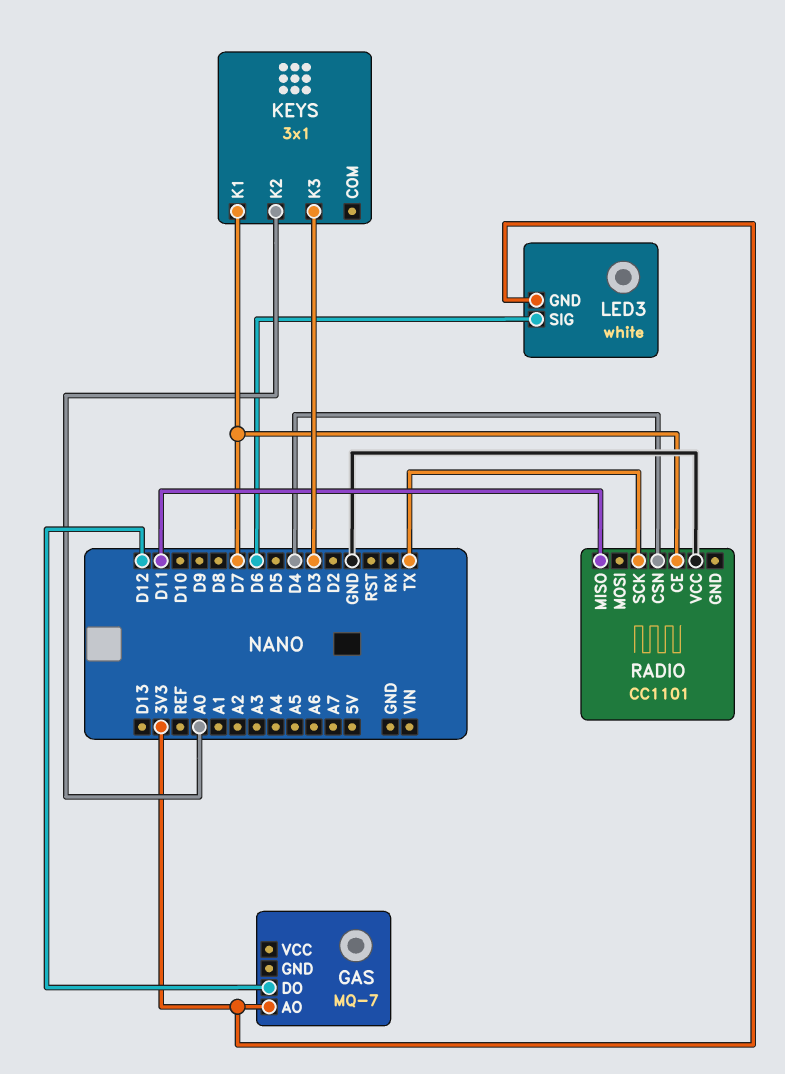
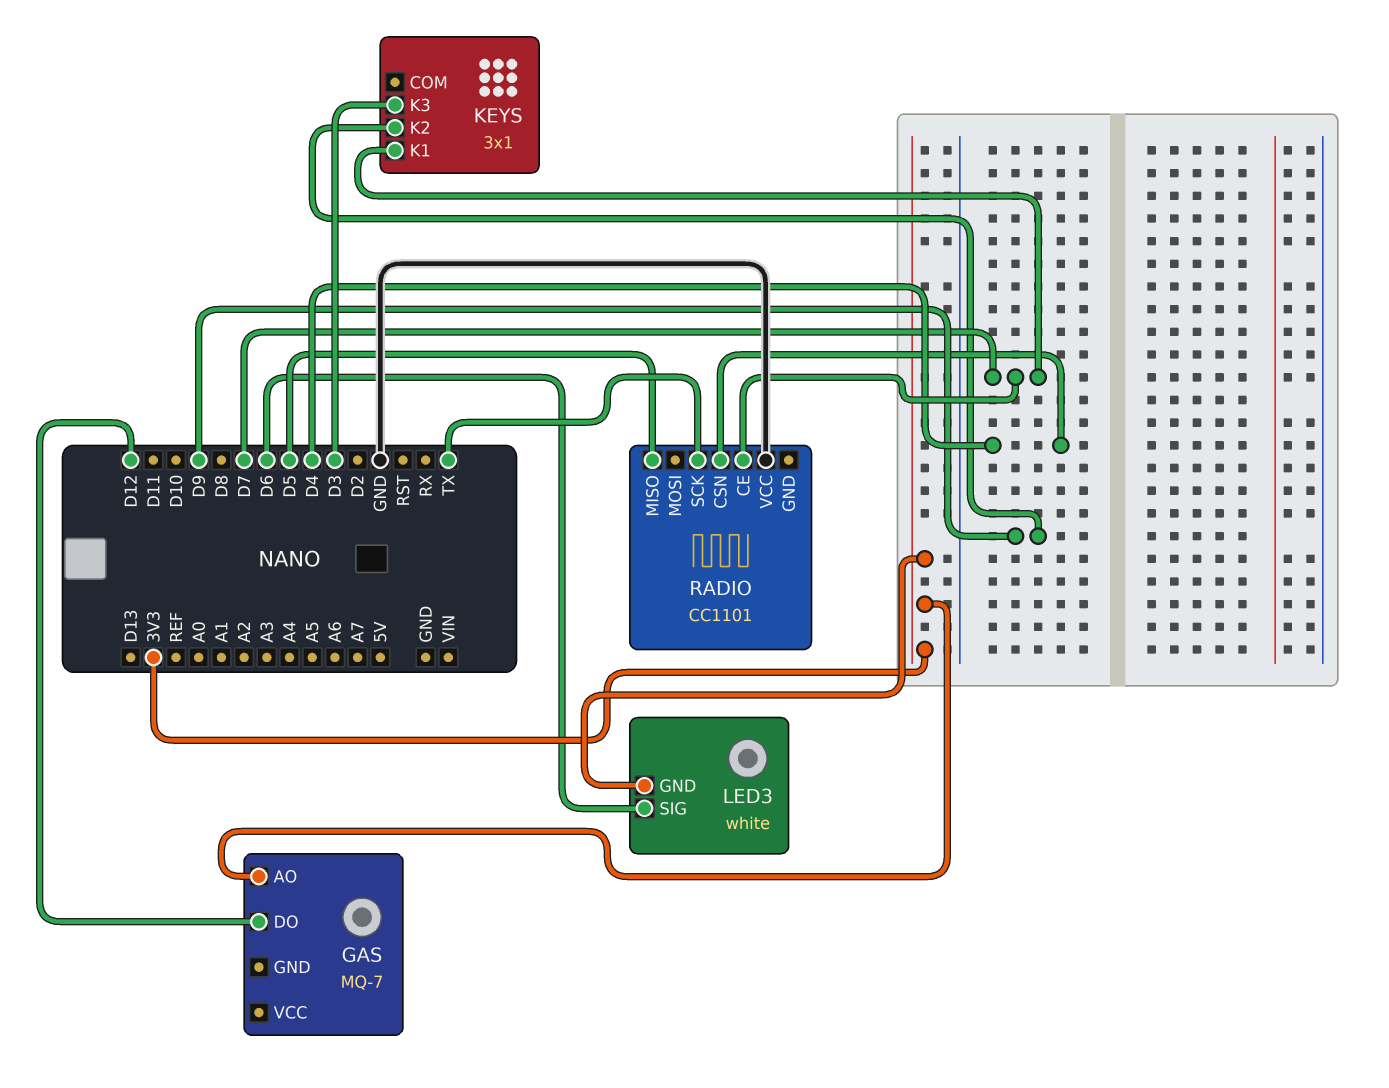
KEYS pin K2: A0 -> D9
RADIO pin MISO: D11 -> D5

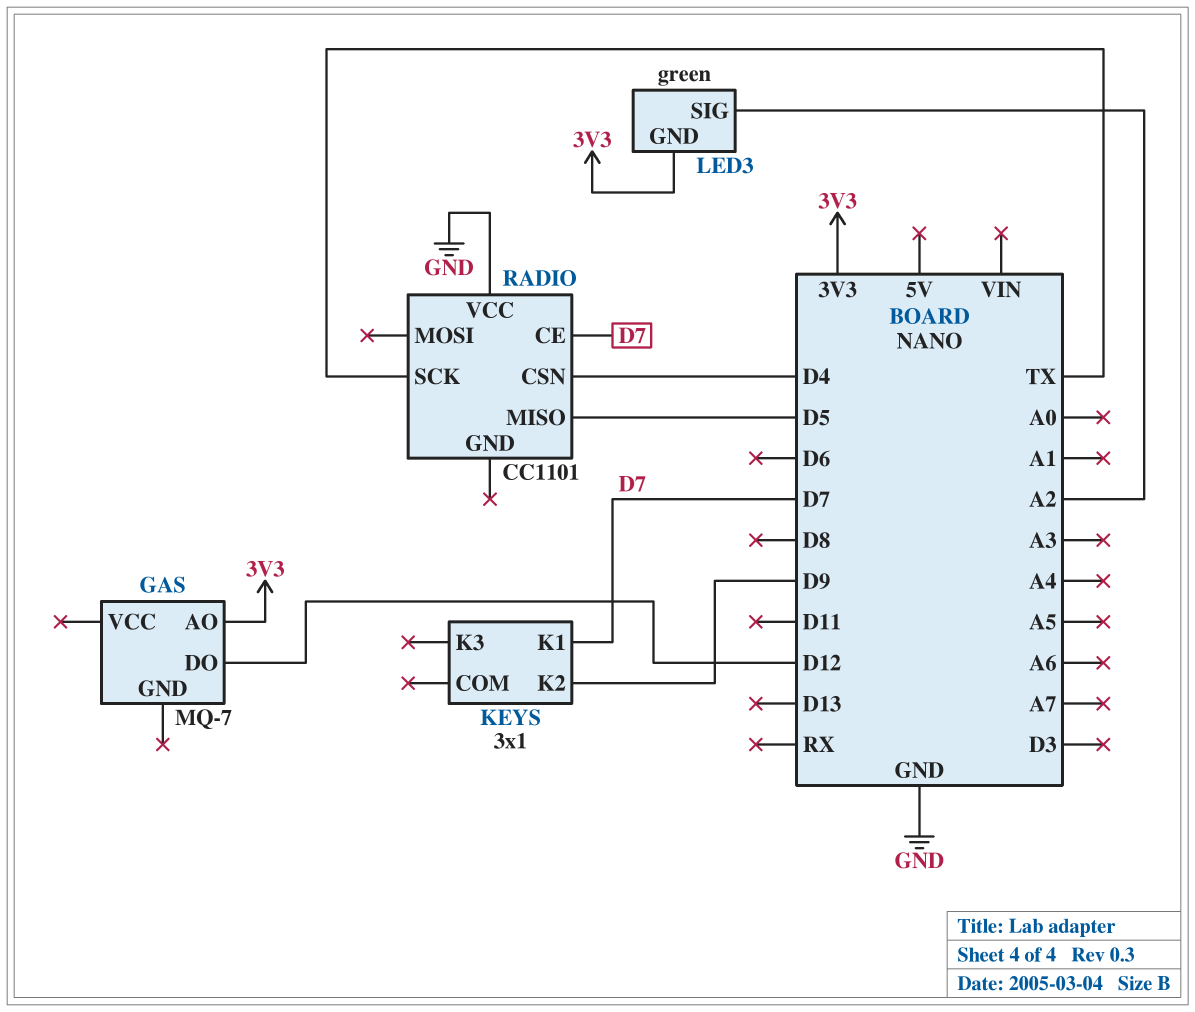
KEYS pin K3: D3 -> none
LED3: white -> green
LED3 pin SIG: D6 -> A2

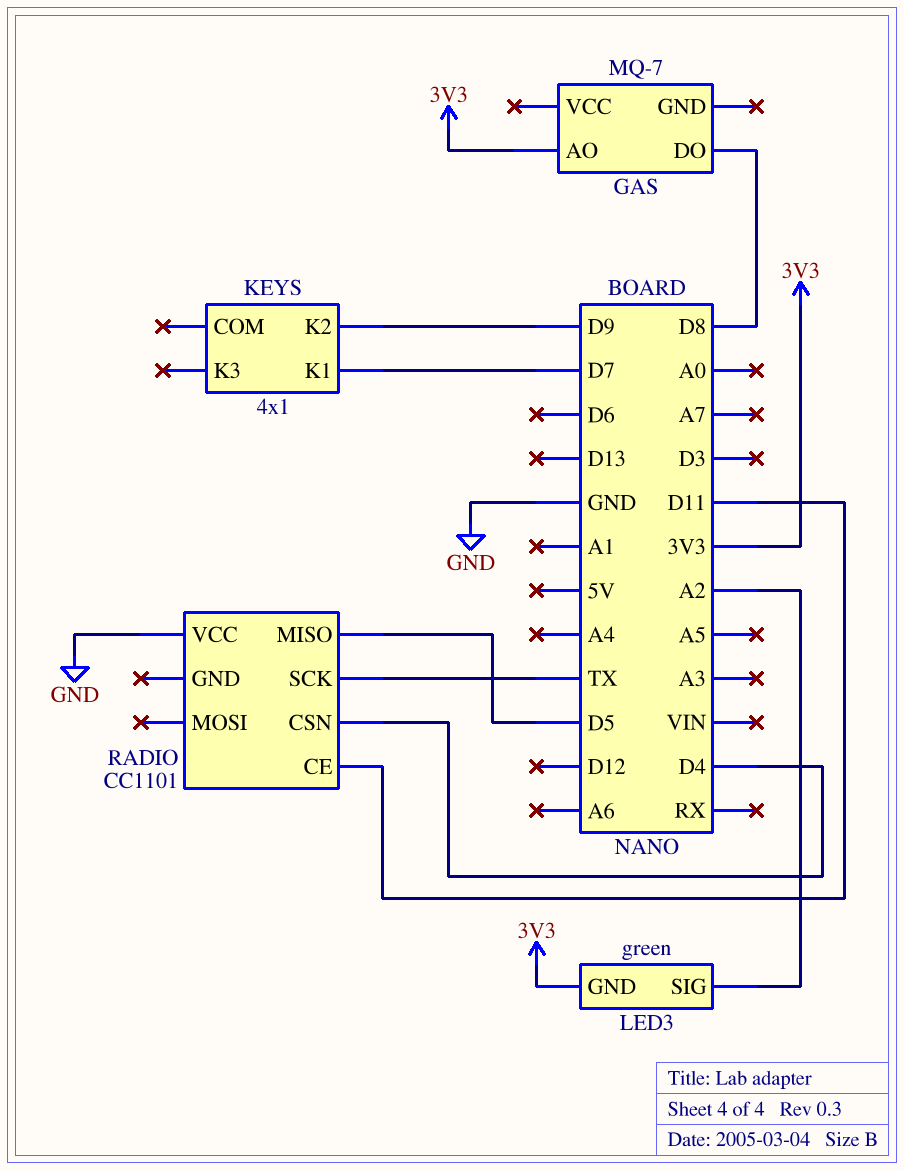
GAS pin DO: D12 -> D8
KEYS: 3x1 -> 4x1
RADIO pin CE: D7 -> D11

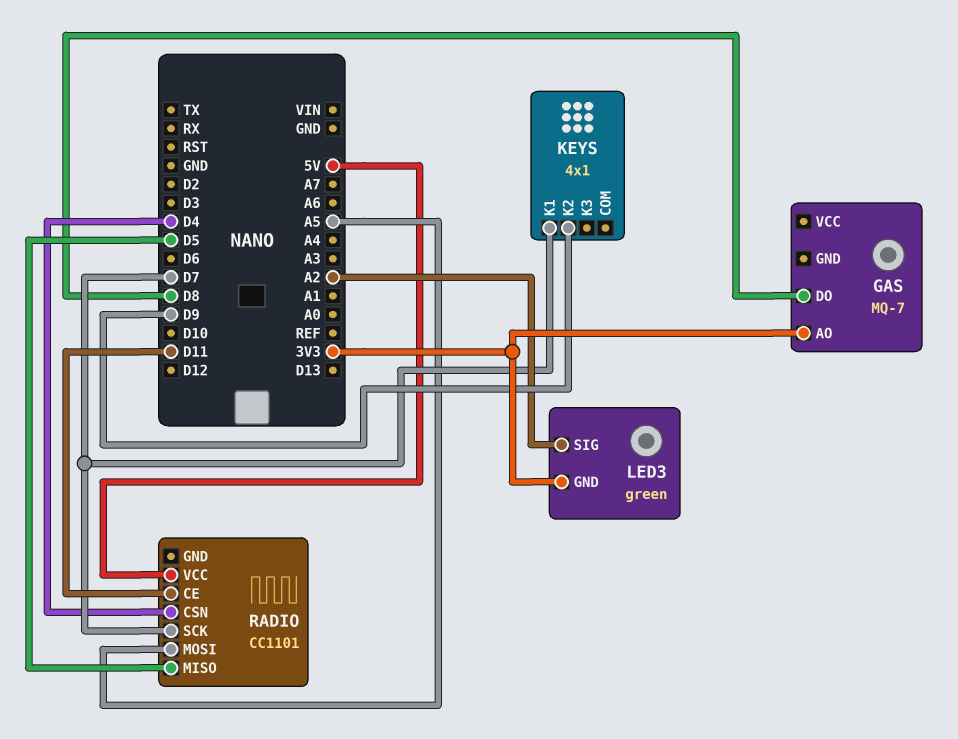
RADIO pin MOSI: none -> A5
RADIO pin SCK: TX -> D7
RADIO pin VCC: GND -> 5V

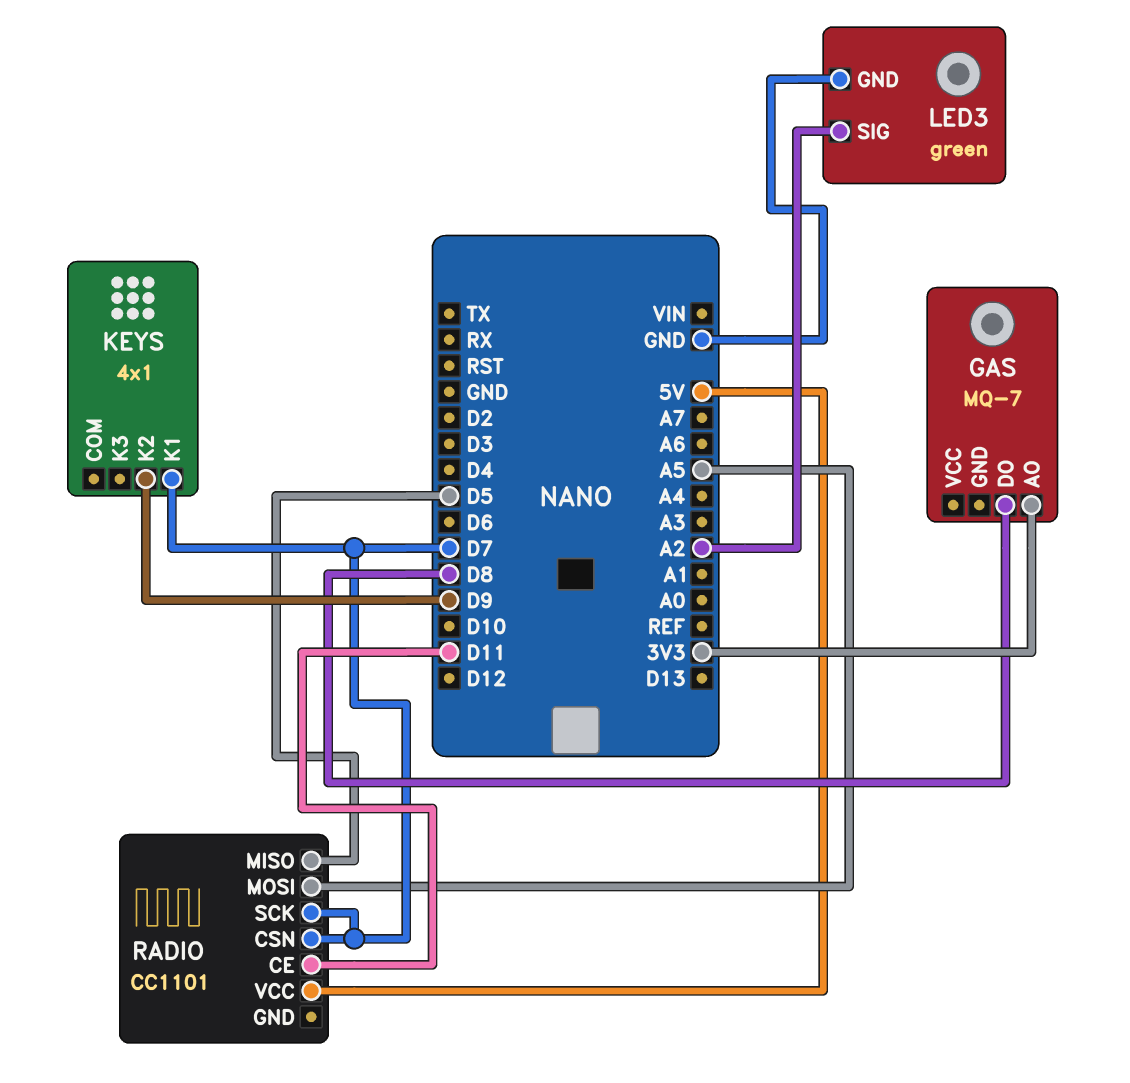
LED3 pin GND: 3V3 -> GND
RADIO pin CSN: D4 -> D7

